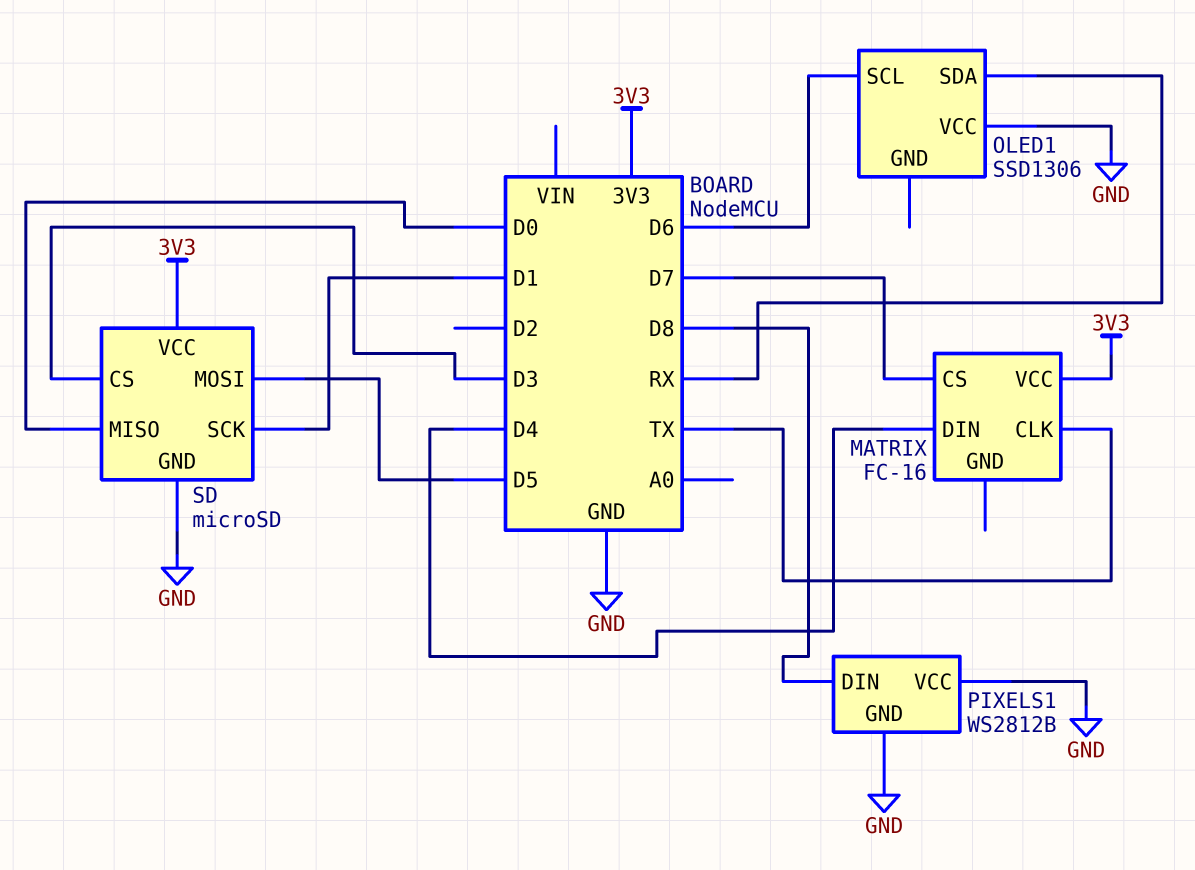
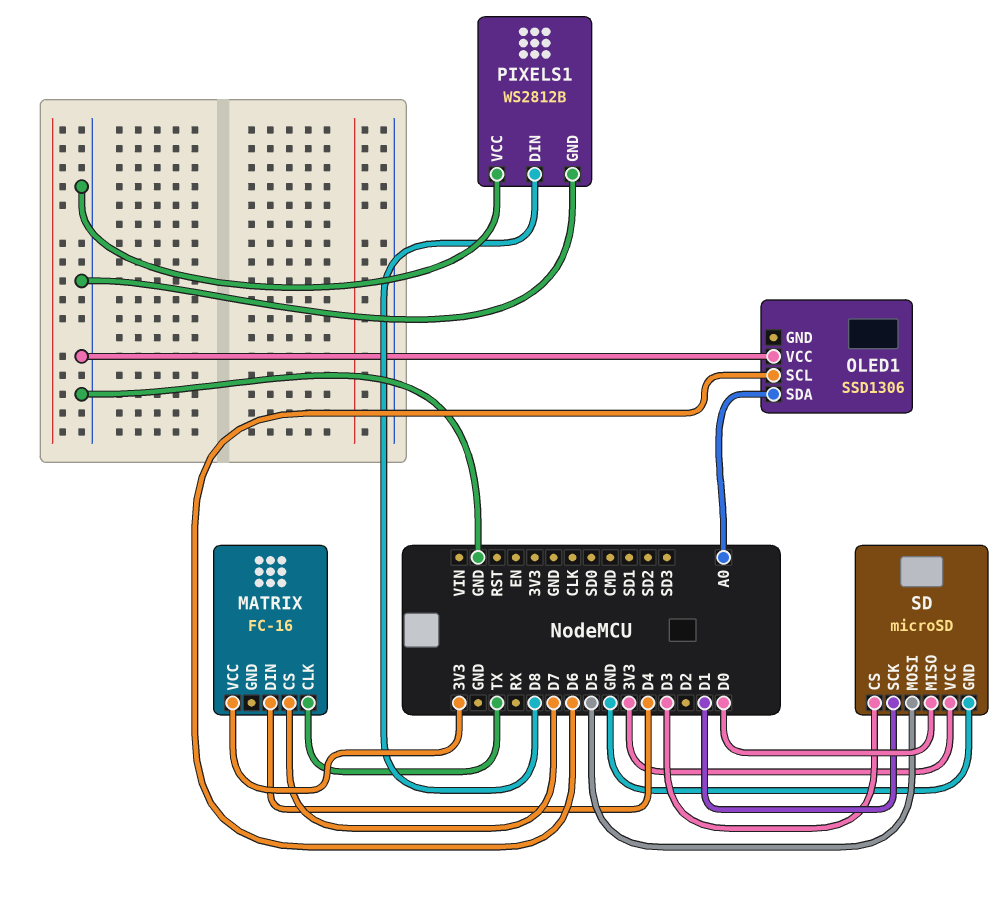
OLED1 pin SDA: RX -> A0

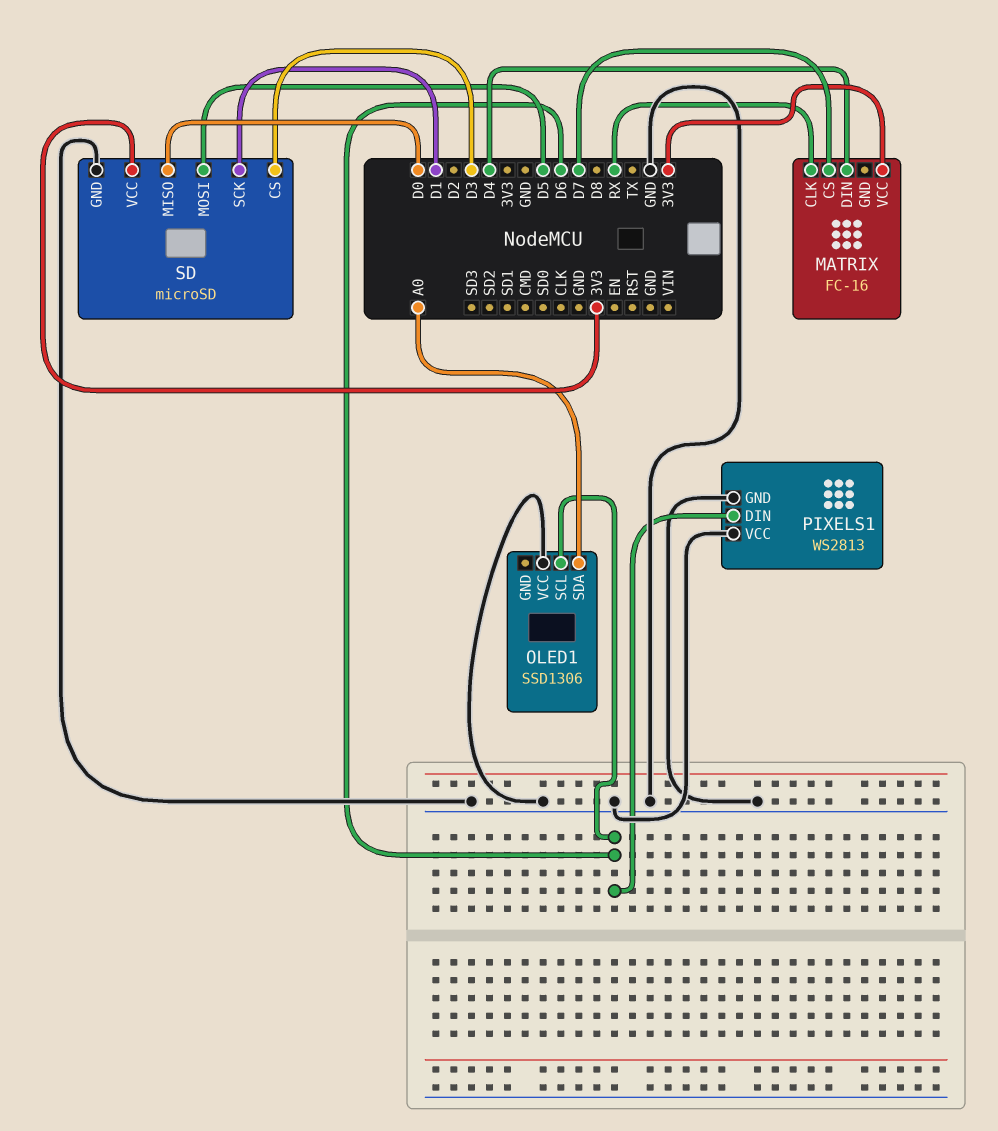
MATRIX pin CLK: TX -> RX
PIXELS1: WS2812B -> WS2813
PIXELS1 pin DIN: D8 -> D6

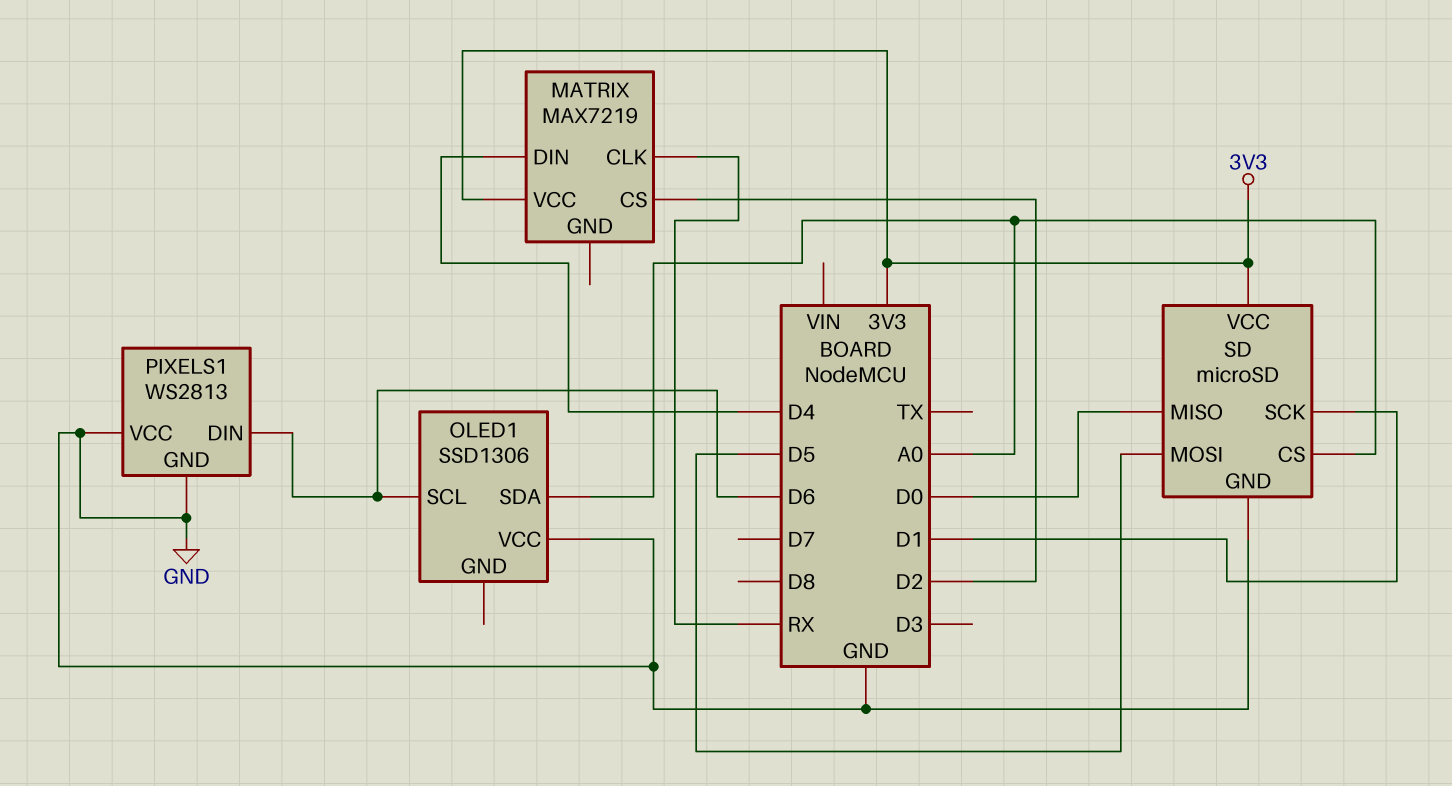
MATRIX: FC-16 -> MAX7219
MATRIX pin CS: D7 -> D2
SD pin CS: D3 -> A0

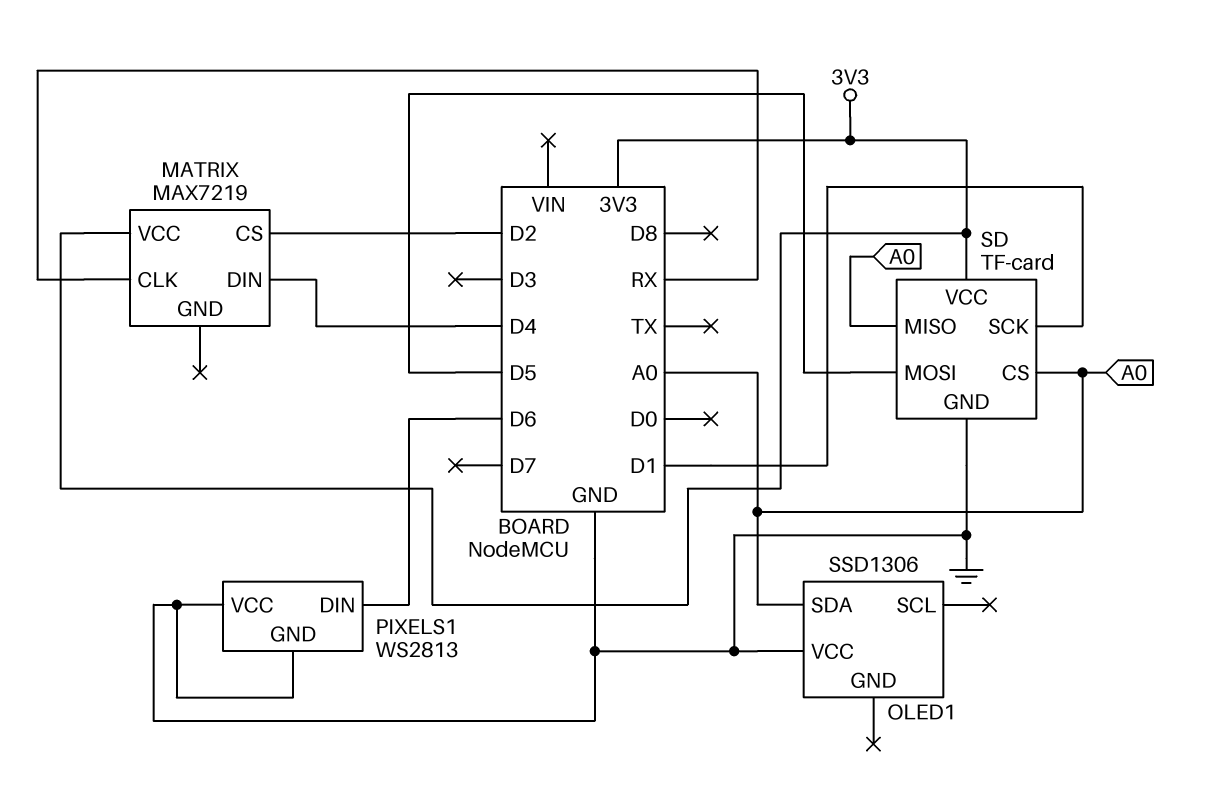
OLED1 pin SCL: D6 -> none
SD: microSD -> TF-card
SD pin MISO: D0 -> A0

